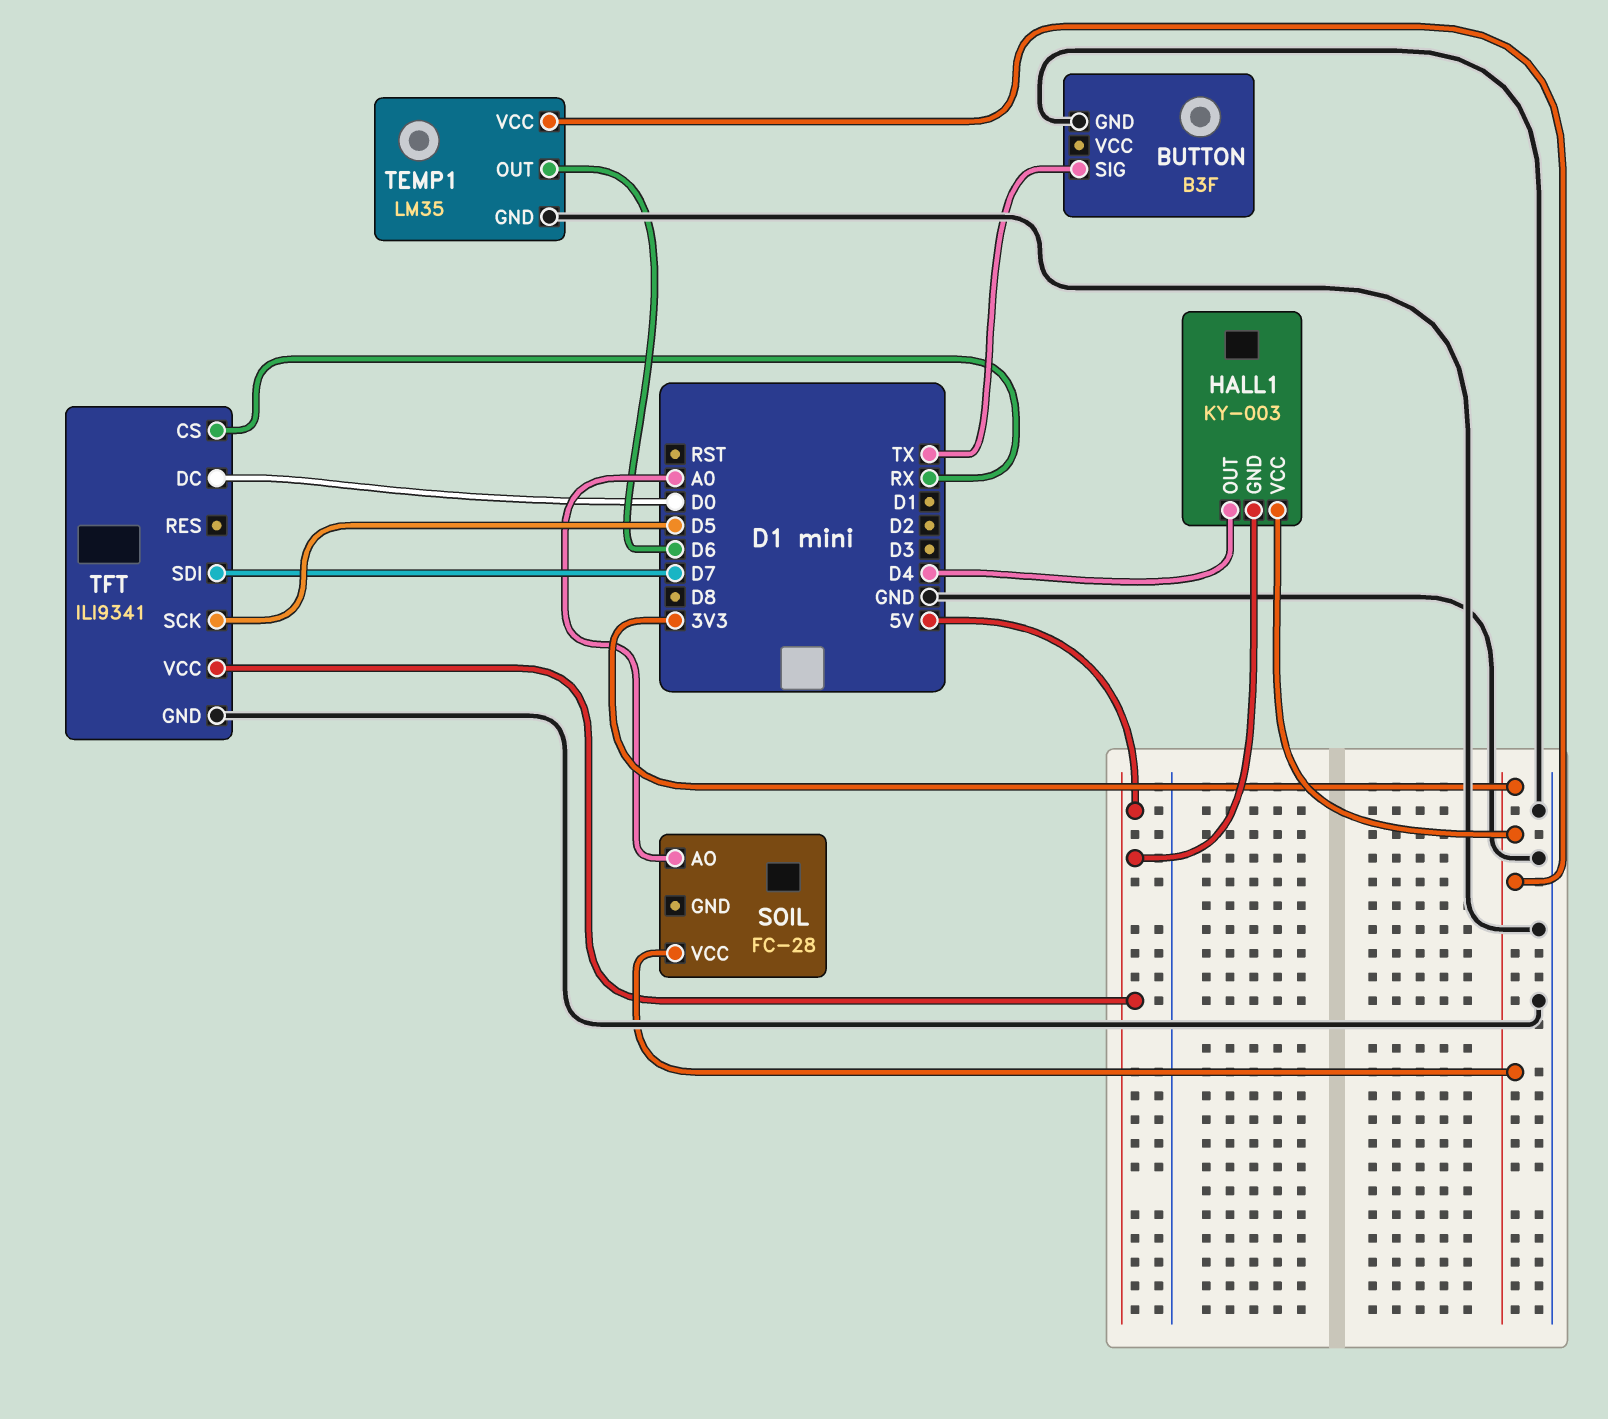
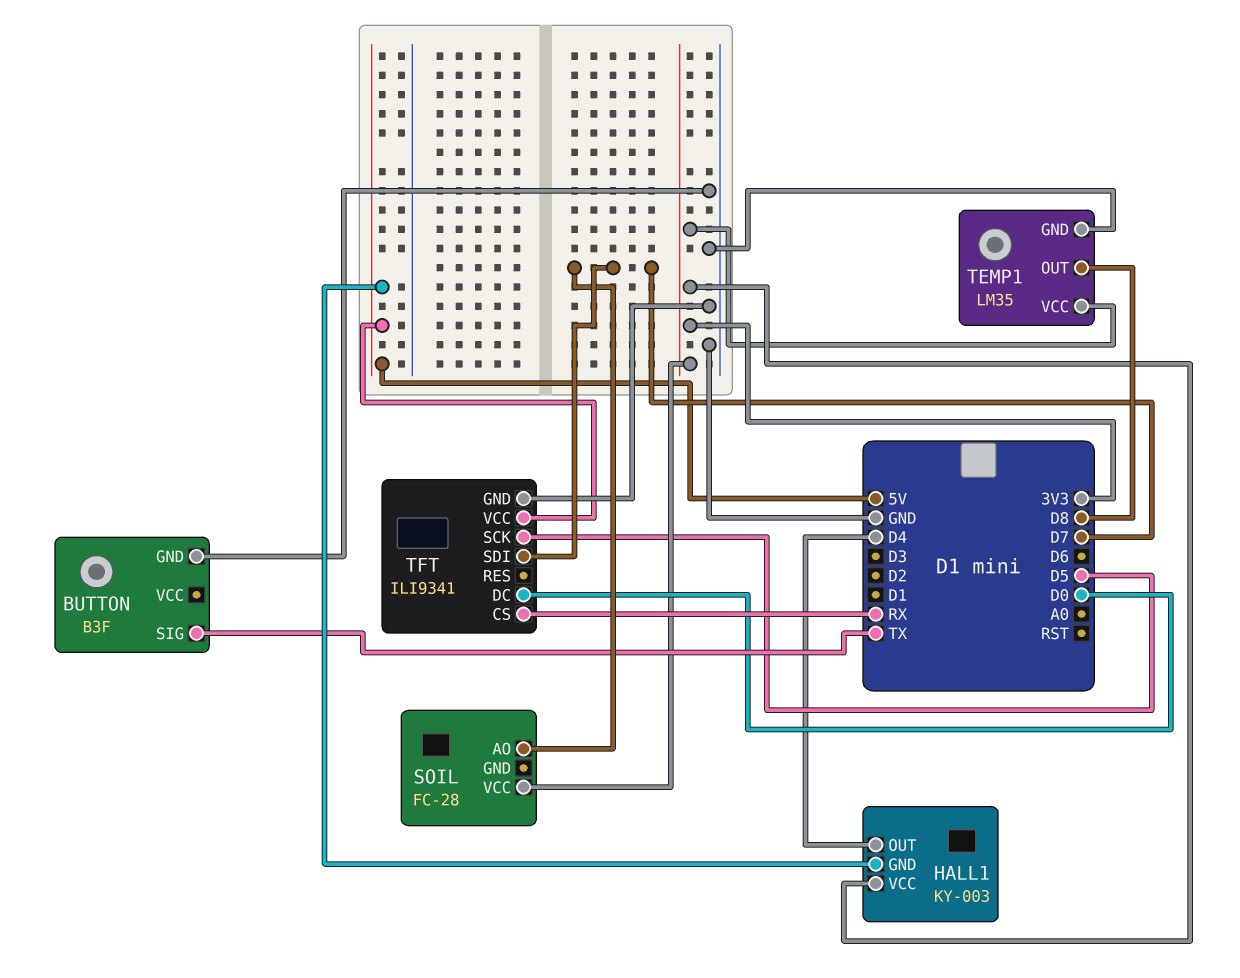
SOIL pin AO: A0 -> D7
TEMP1 pin OUT: D6 -> D8

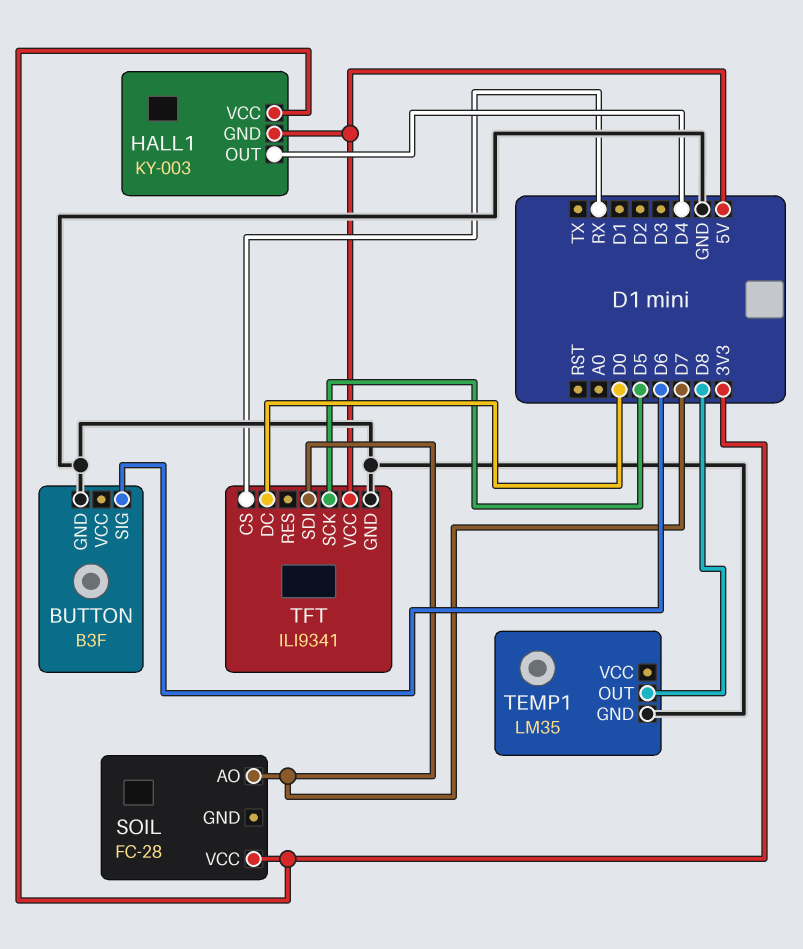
BUTTON pin SIG: TX -> D6
TEMP1 pin VCC: 3V3 -> none

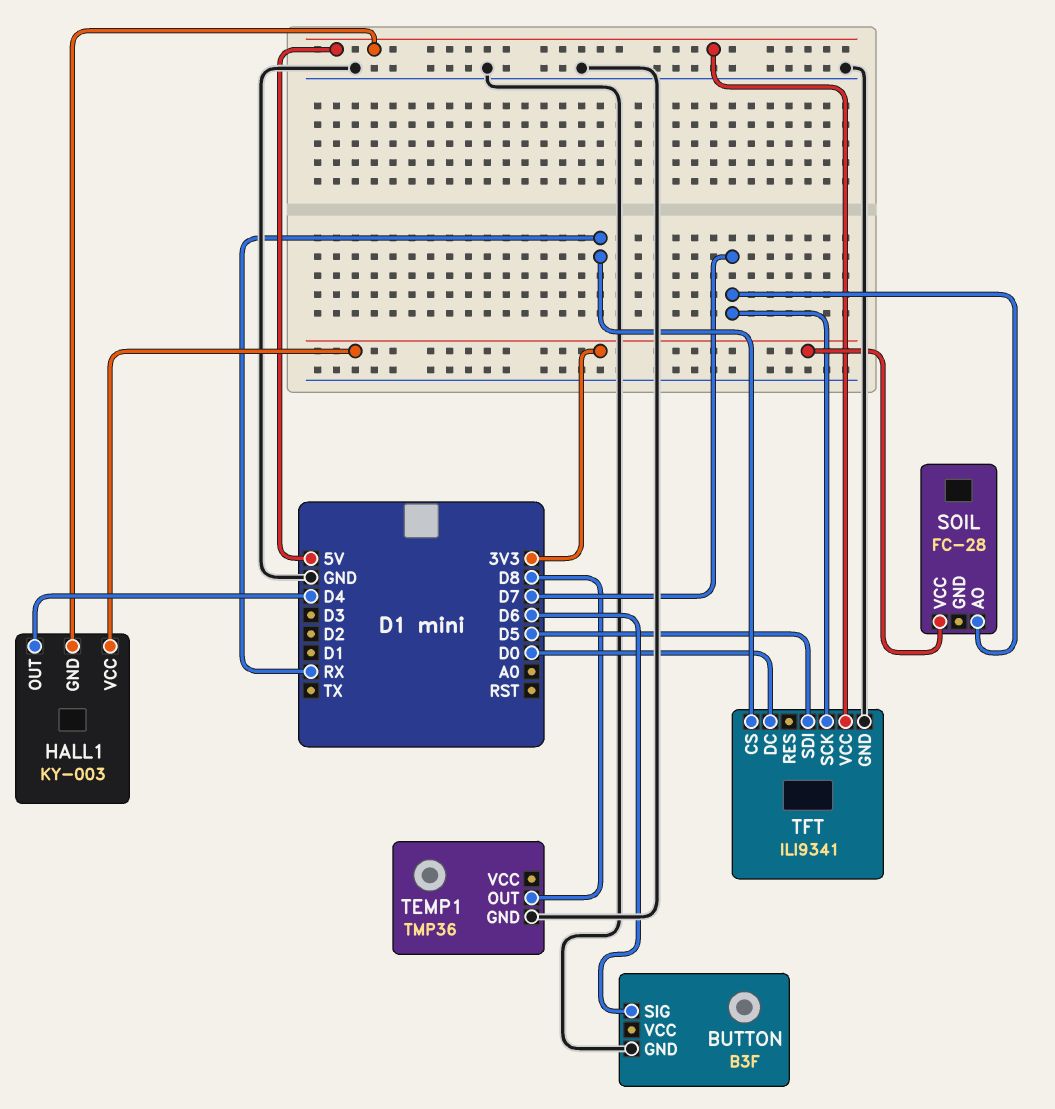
TEMP1: LM35 -> TMP36
TFT pin SCK: D5 -> D7
TFT pin SDI: D7 -> D5

